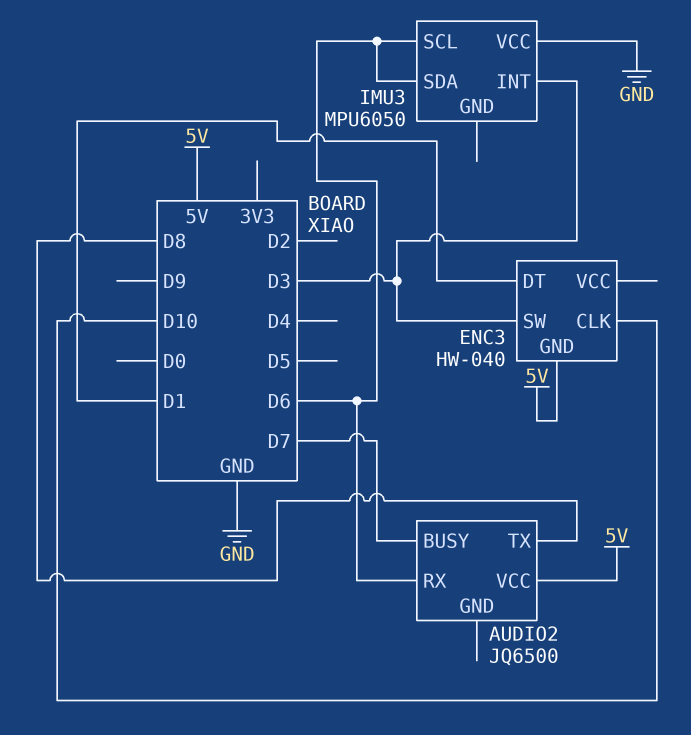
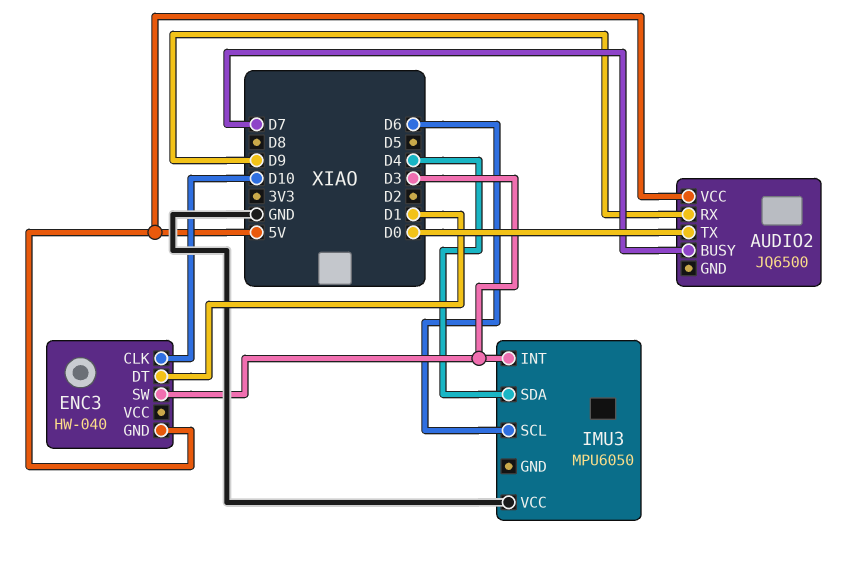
AUDIO2 pin RX: D6 -> D9
AUDIO2 pin TX: D8 -> D0
IMU3 pin SDA: D6 -> D4

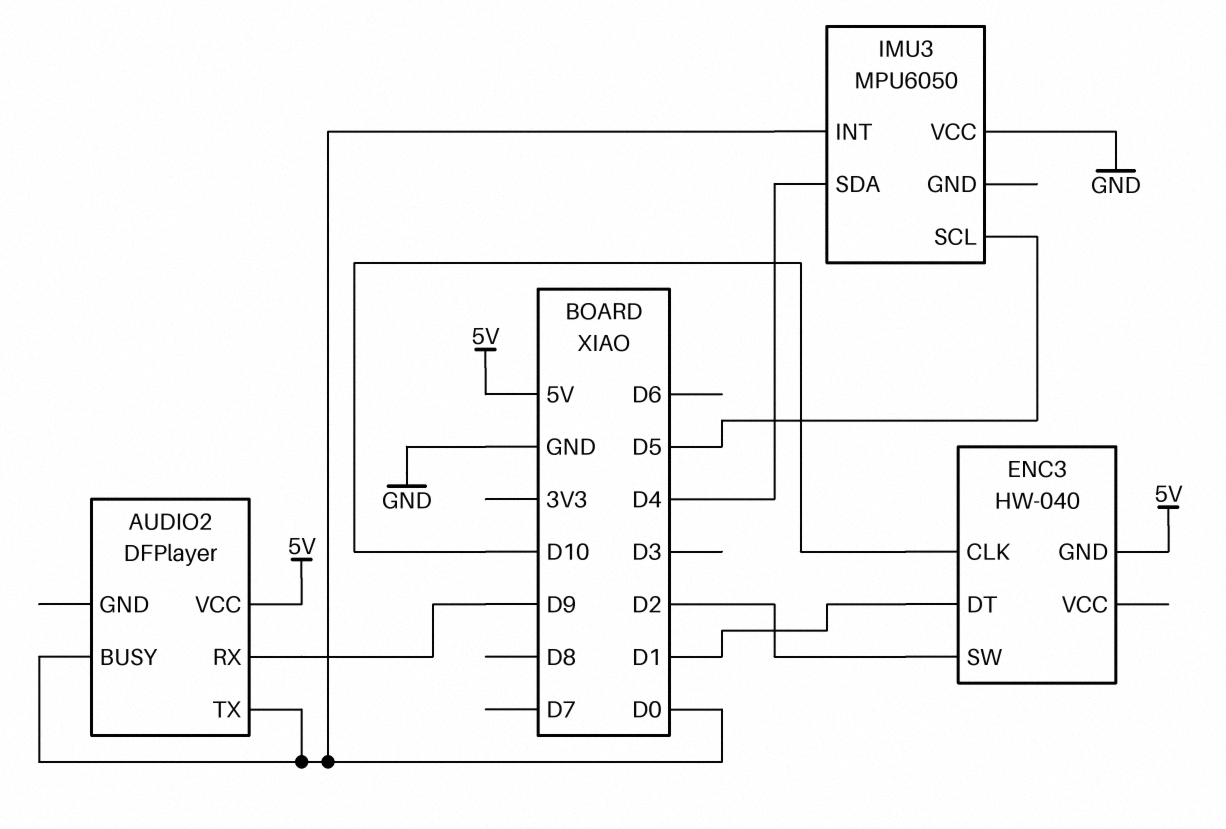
AUDIO2: JQ6500 -> DFPlayer
AUDIO2 pin BUSY: D7 -> D0
ENC3 pin SW: D3 -> D2
IMU3 pin INT: D3 -> D0
IMU3 pin SCL: D6 -> D5

